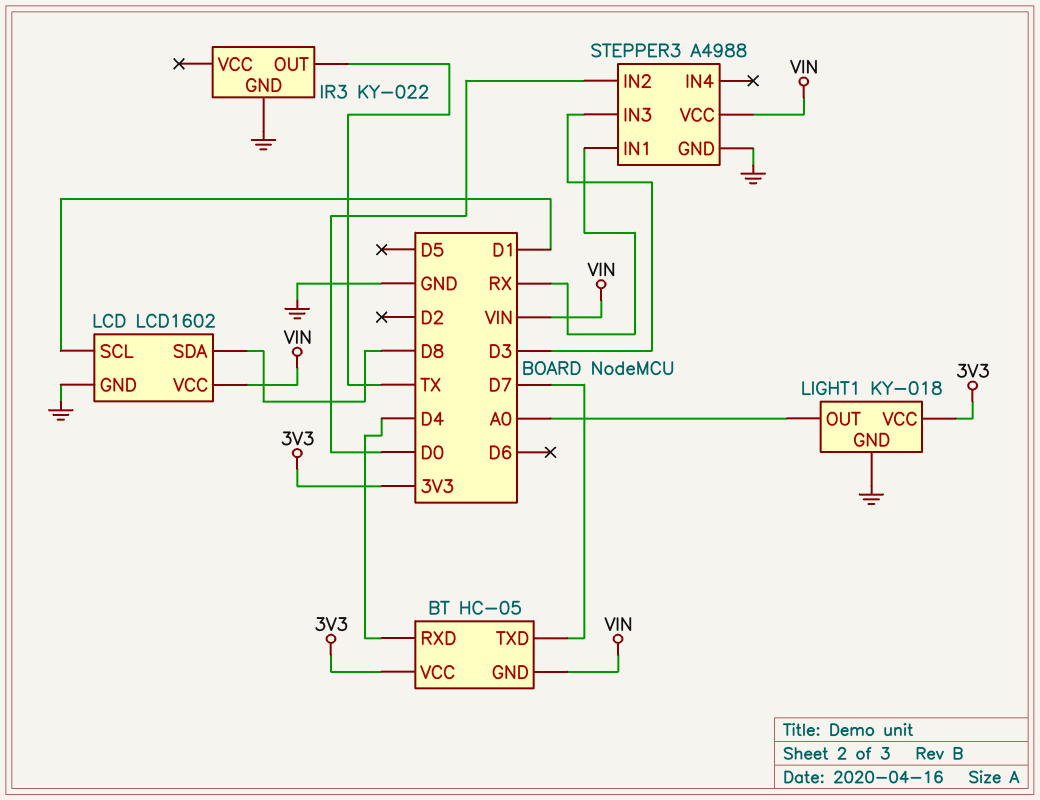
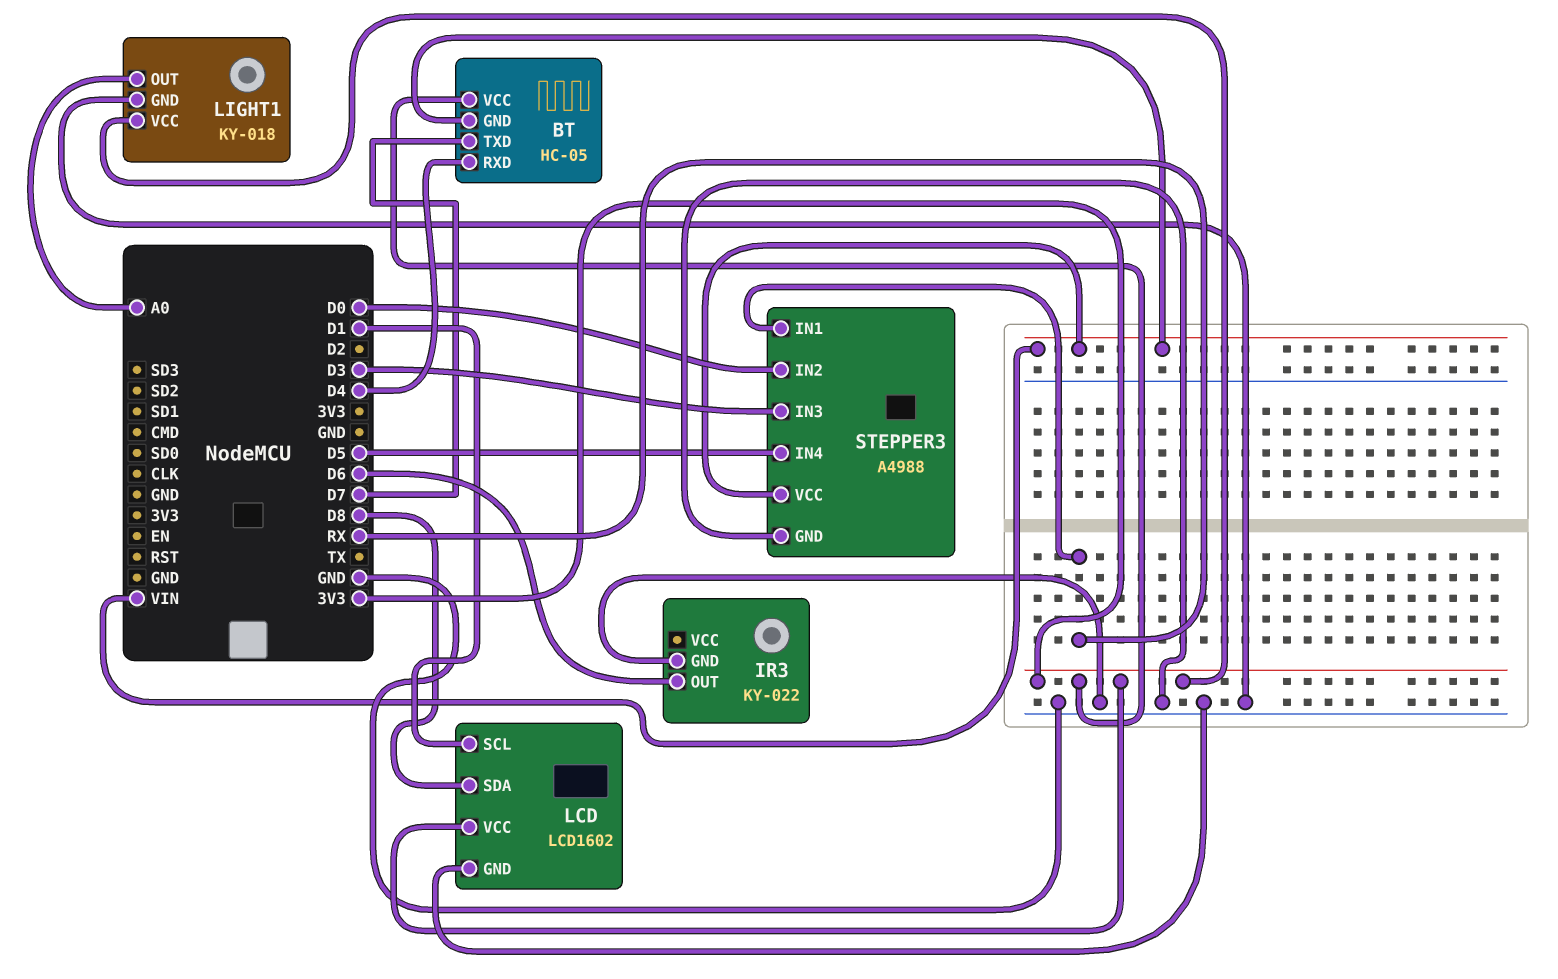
IR3 pin OUT: TX -> D6
LCD pin VCC: VIN -> 3V3
STEPPER3 pin IN4: none -> D5

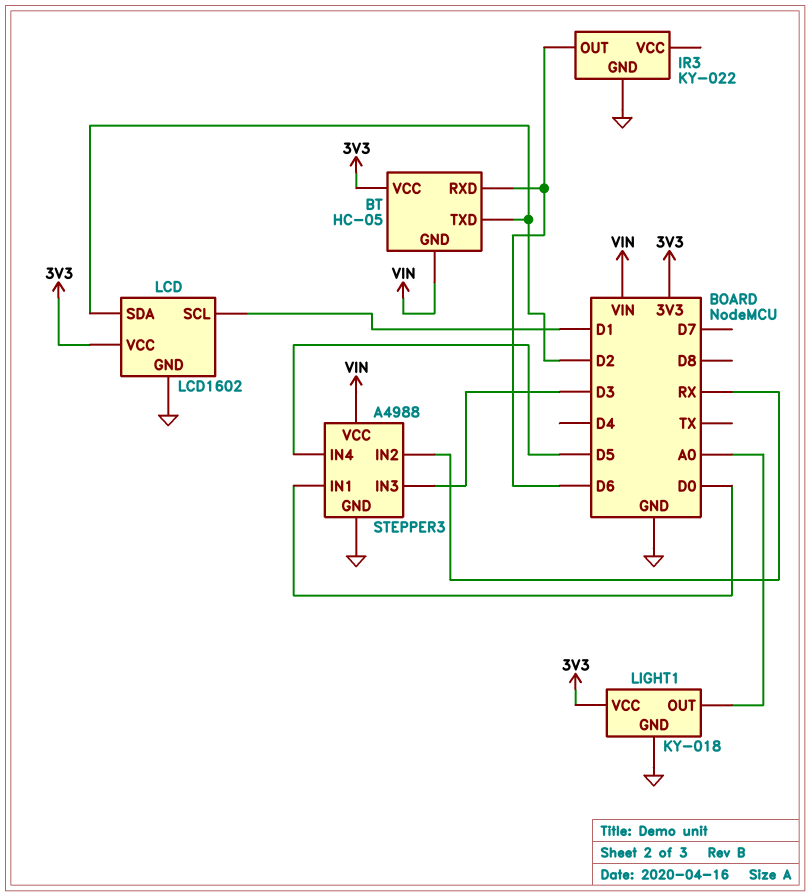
BT pin RXD: D4 -> D6
BT pin TXD: D7 -> D2
LCD pin SDA: D8 -> D2
STEPPER3 pin IN1: RX -> D0
STEPPER3 pin IN2: D0 -> RX

